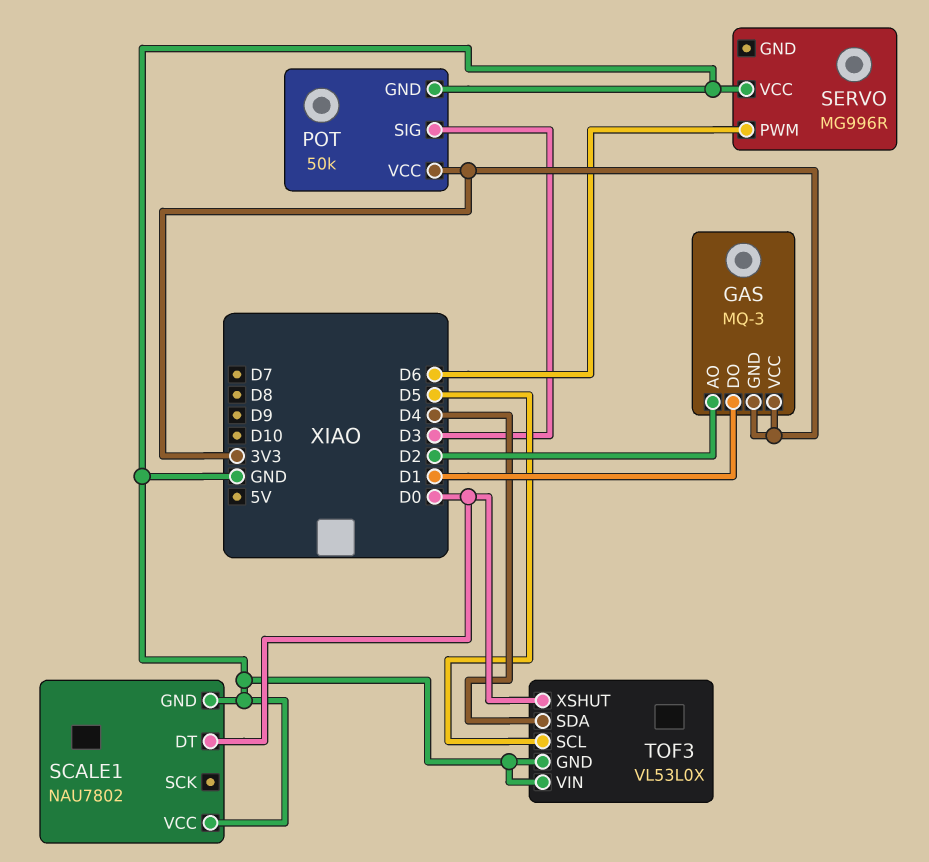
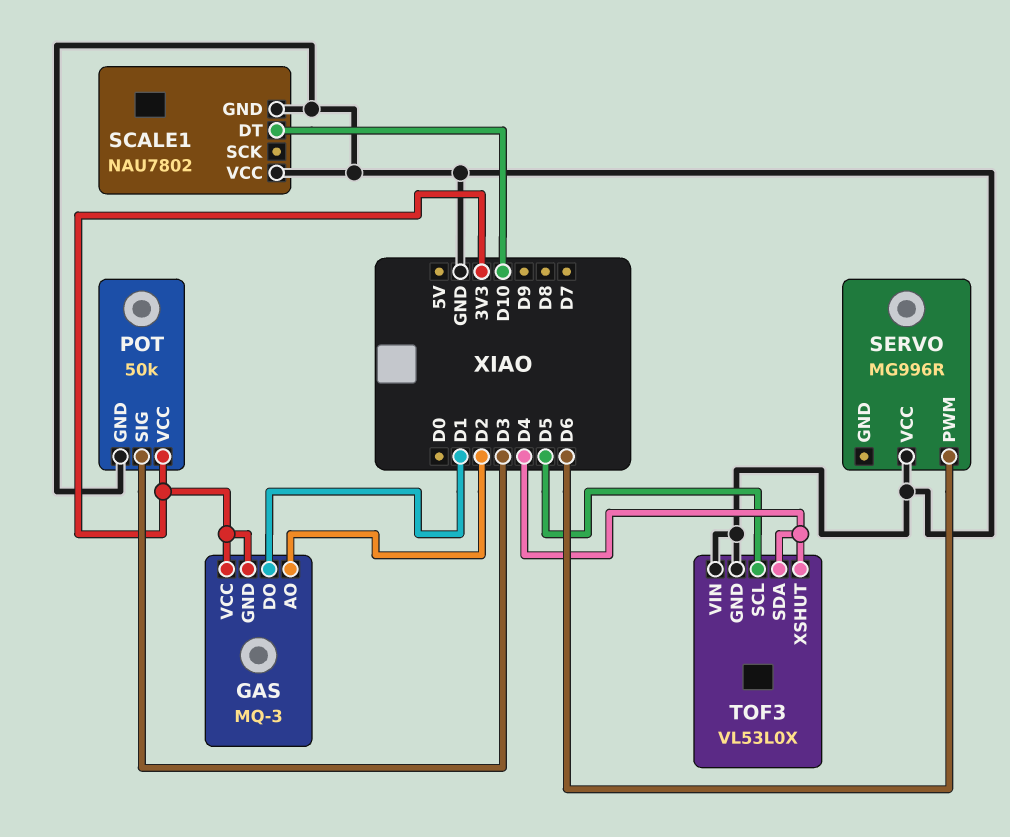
SCALE1 pin DT: D0 -> D10
TOF3 pin XSHUT: D0 -> D4

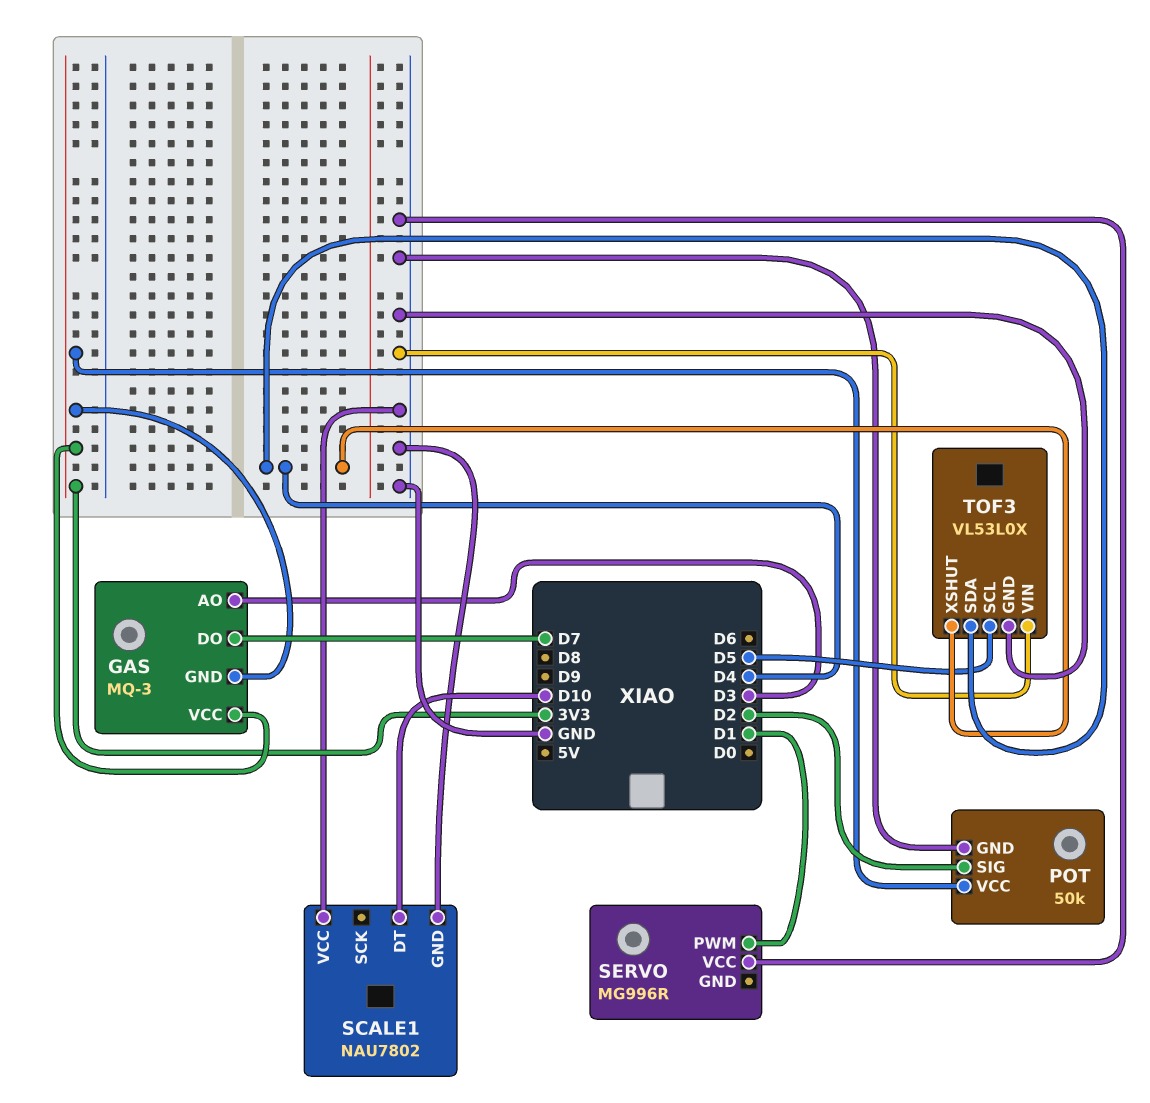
GAS pin AO: D2 -> D3
GAS pin DO: D1 -> D7
POT pin SIG: D3 -> D2
SERVO pin PWM: D6 -> D1

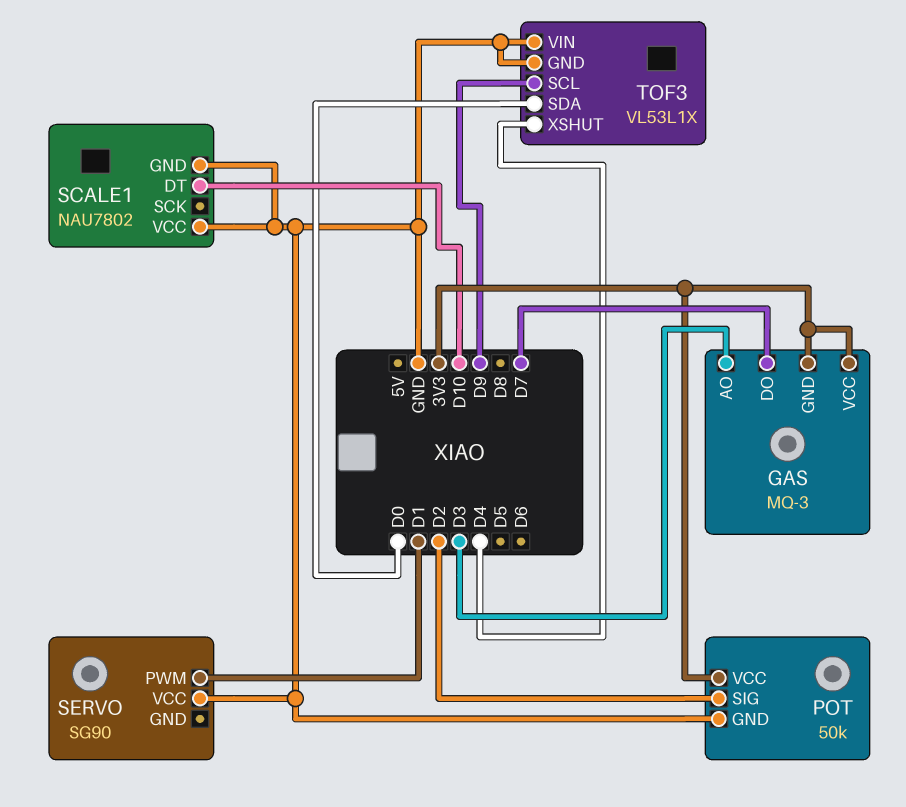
SERVO: MG996R -> SG90
TOF3: VL53L0X -> VL53L1X
TOF3 pin SCL: D5 -> D9
TOF3 pin SDA: D4 -> D0

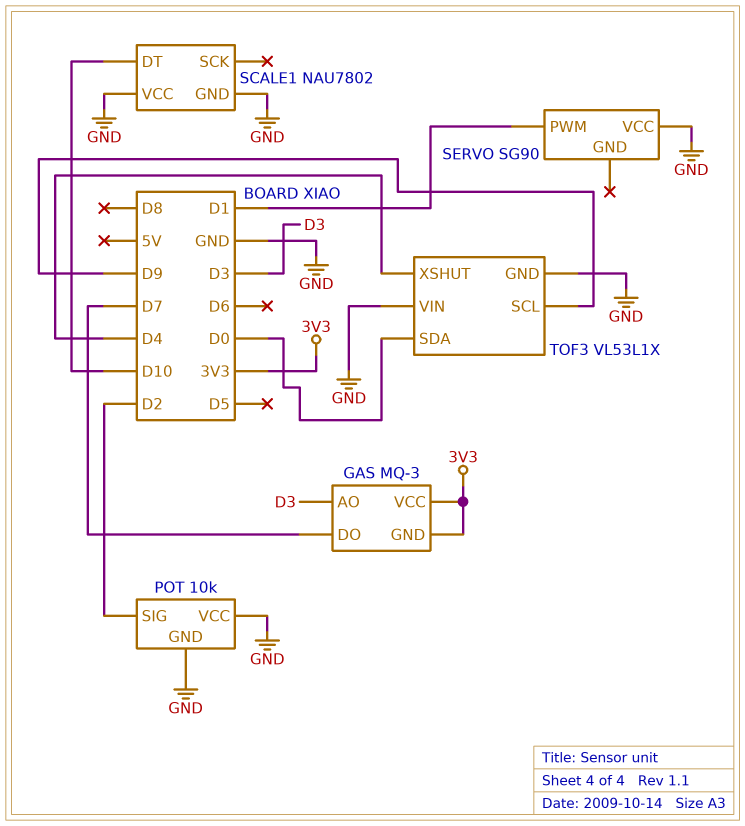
POT: 50k -> 10k
POT pin VCC: 3V3 -> GND

